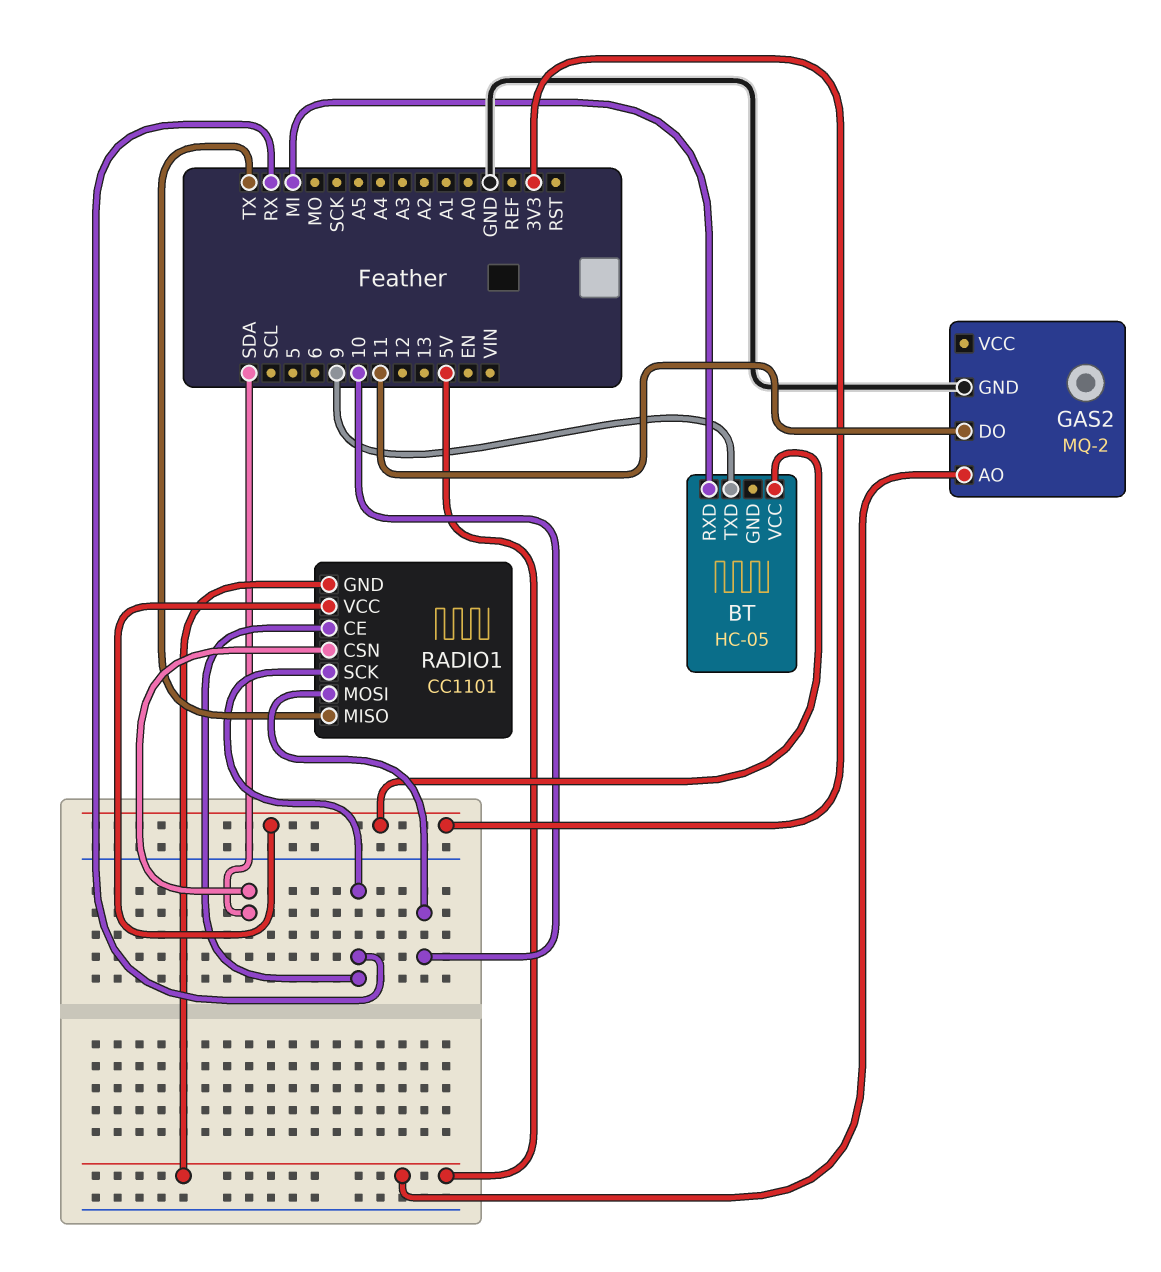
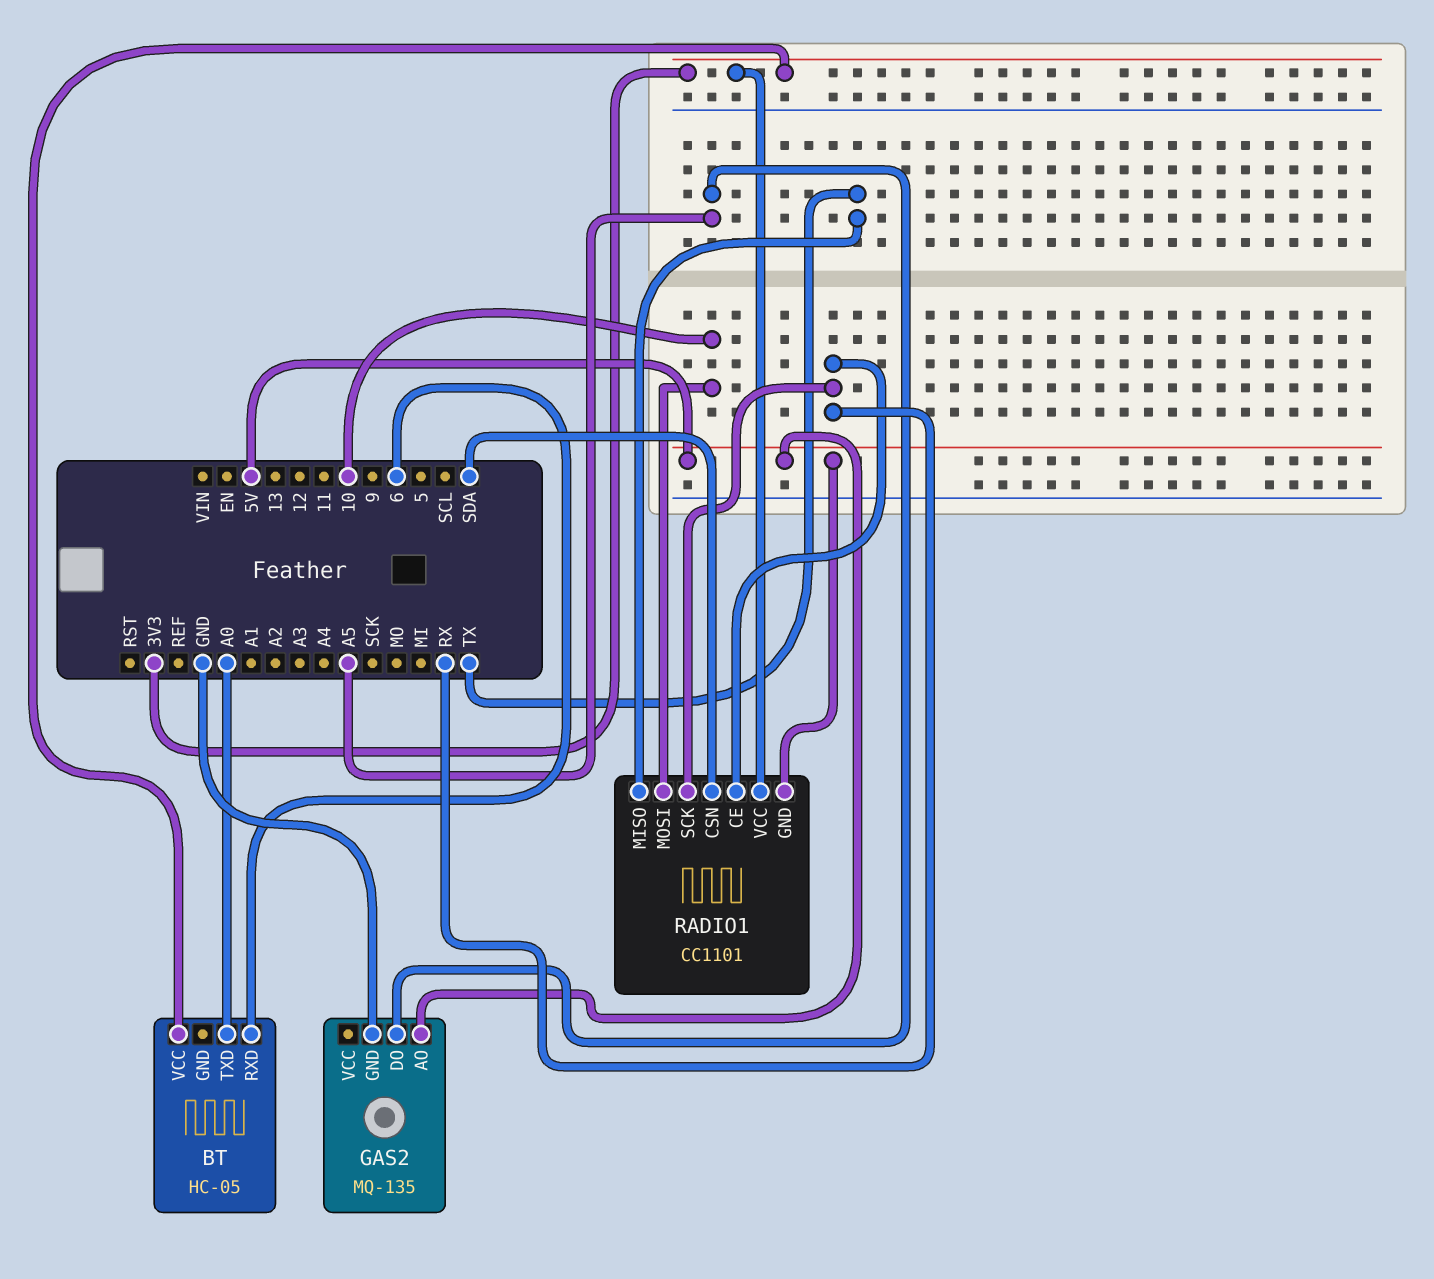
BT pin RXD: MI -> 6
BT pin TXD: 9 -> A0
GAS2: MQ-2 -> MQ-135
GAS2 pin DO: 11 -> A5

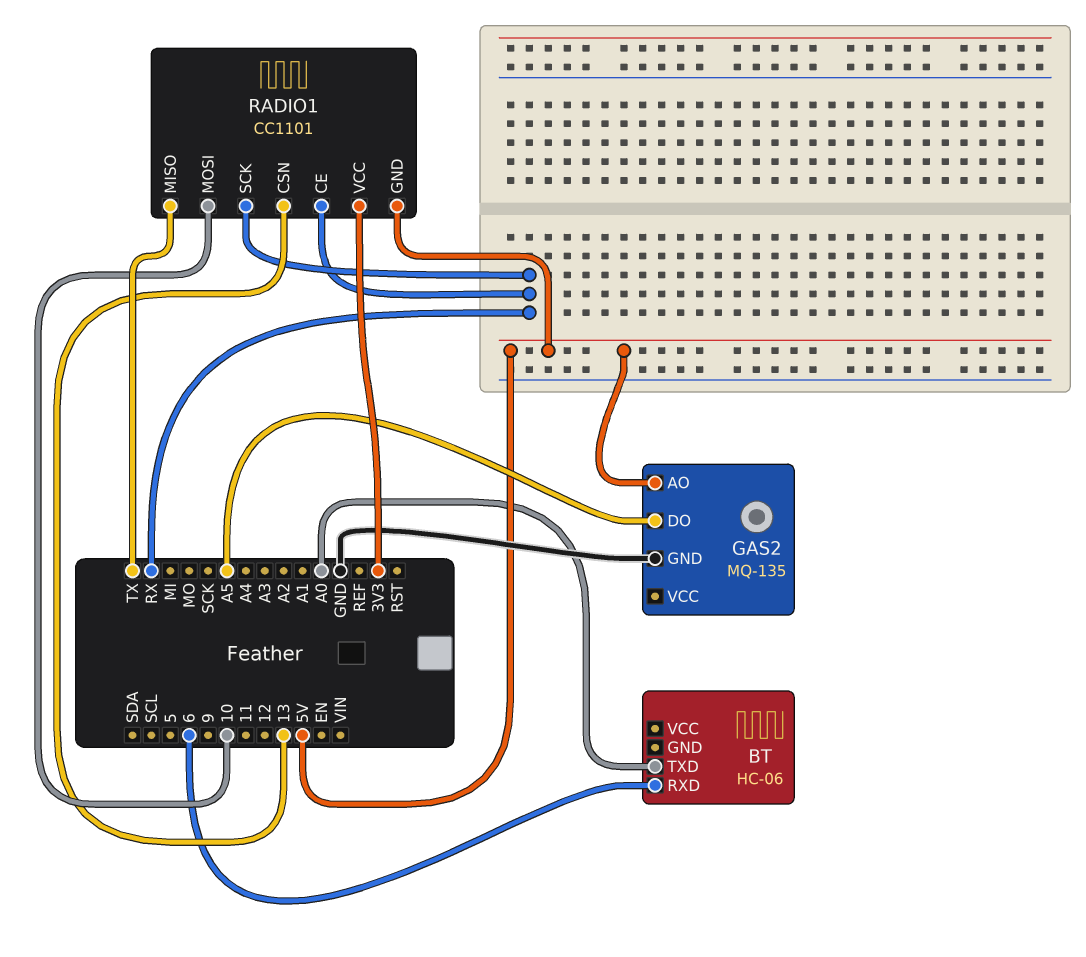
BT: HC-05 -> HC-06
BT pin VCC: 3V3 -> none
RADIO1 pin CSN: SDA -> 13

